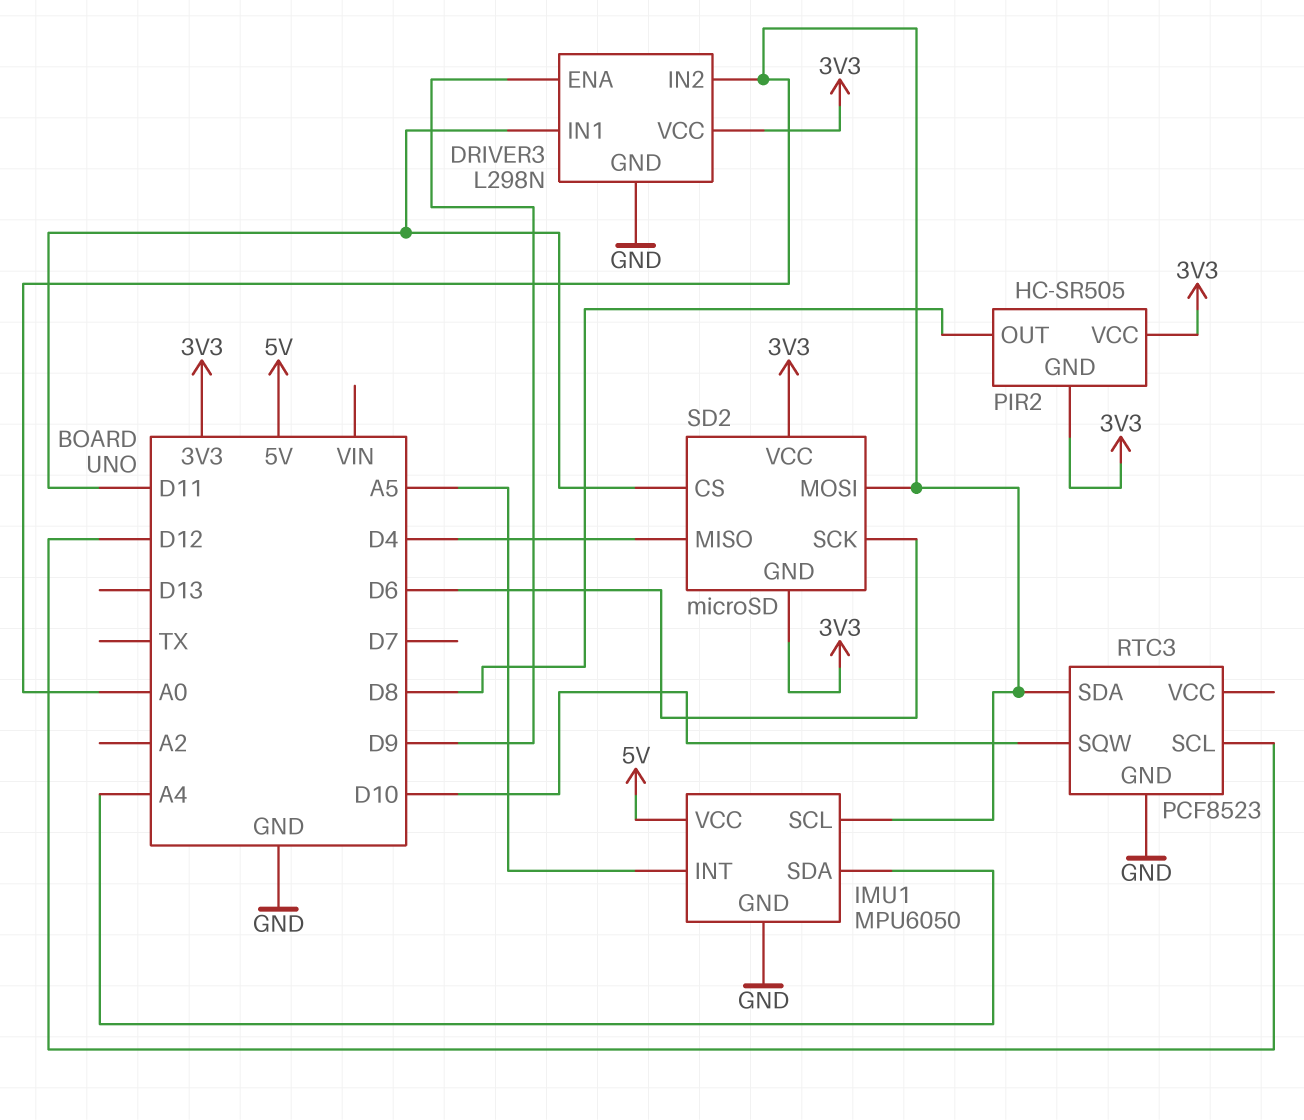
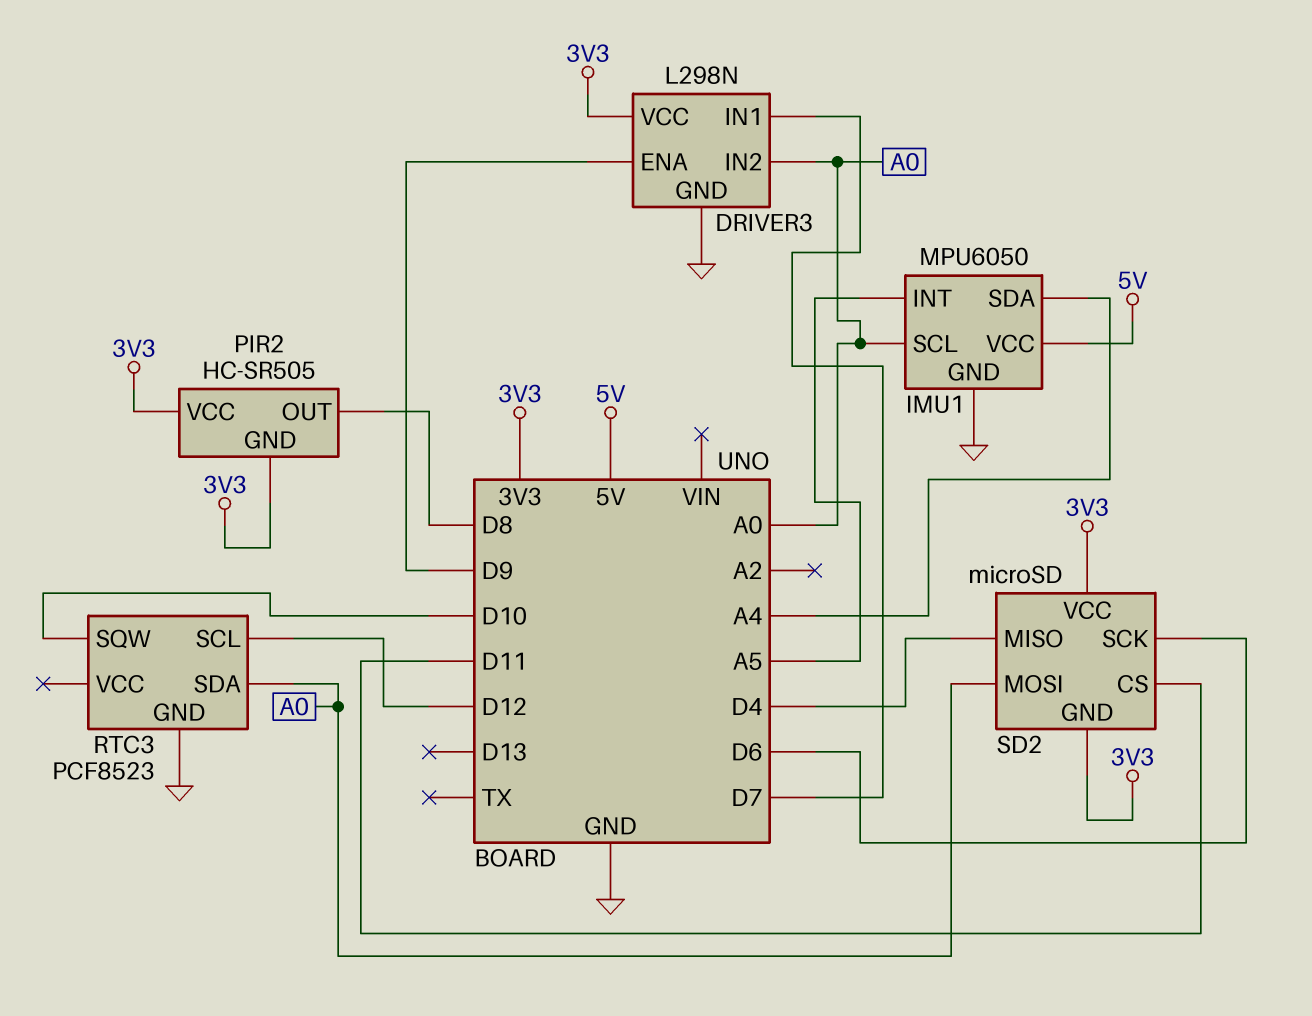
DRIVER3 pin IN1: D11 -> D7

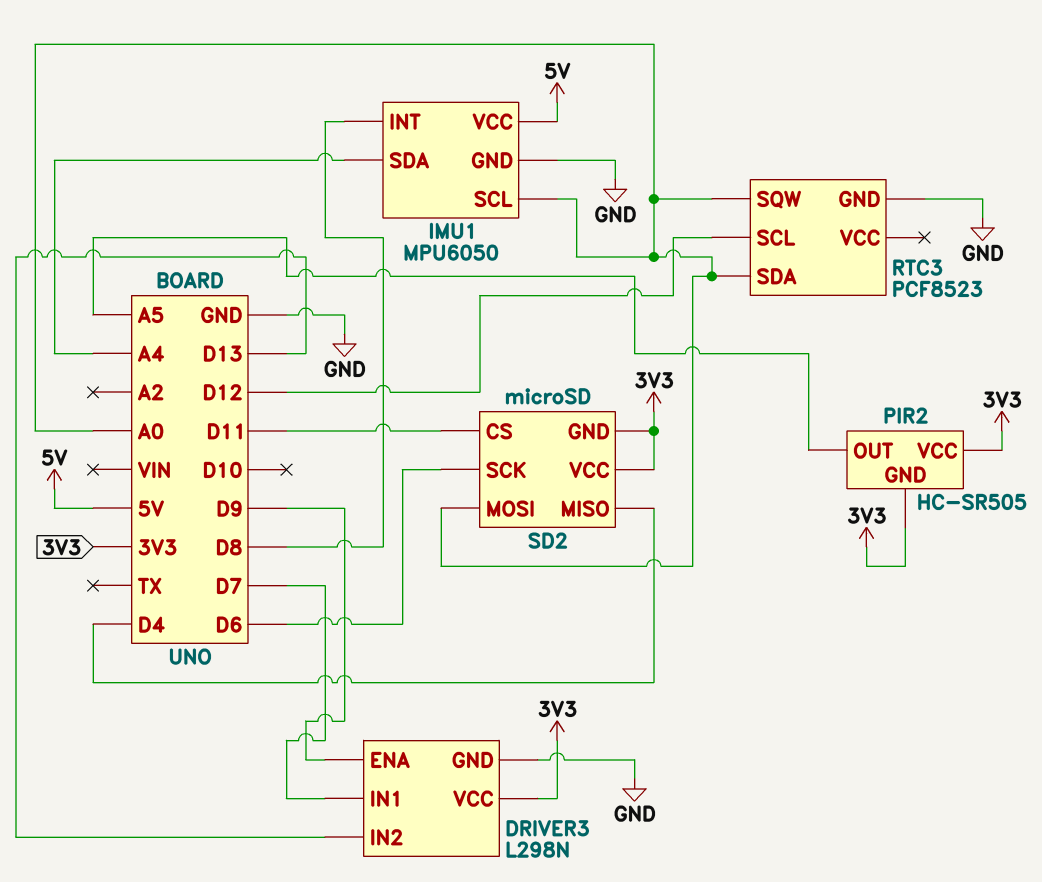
DRIVER3 pin IN2: A0 -> D13
IMU1 pin INT: A5 -> D8
PIR2 pin OUT: D8 -> A5
RTC3 pin SQW: D10 -> A0

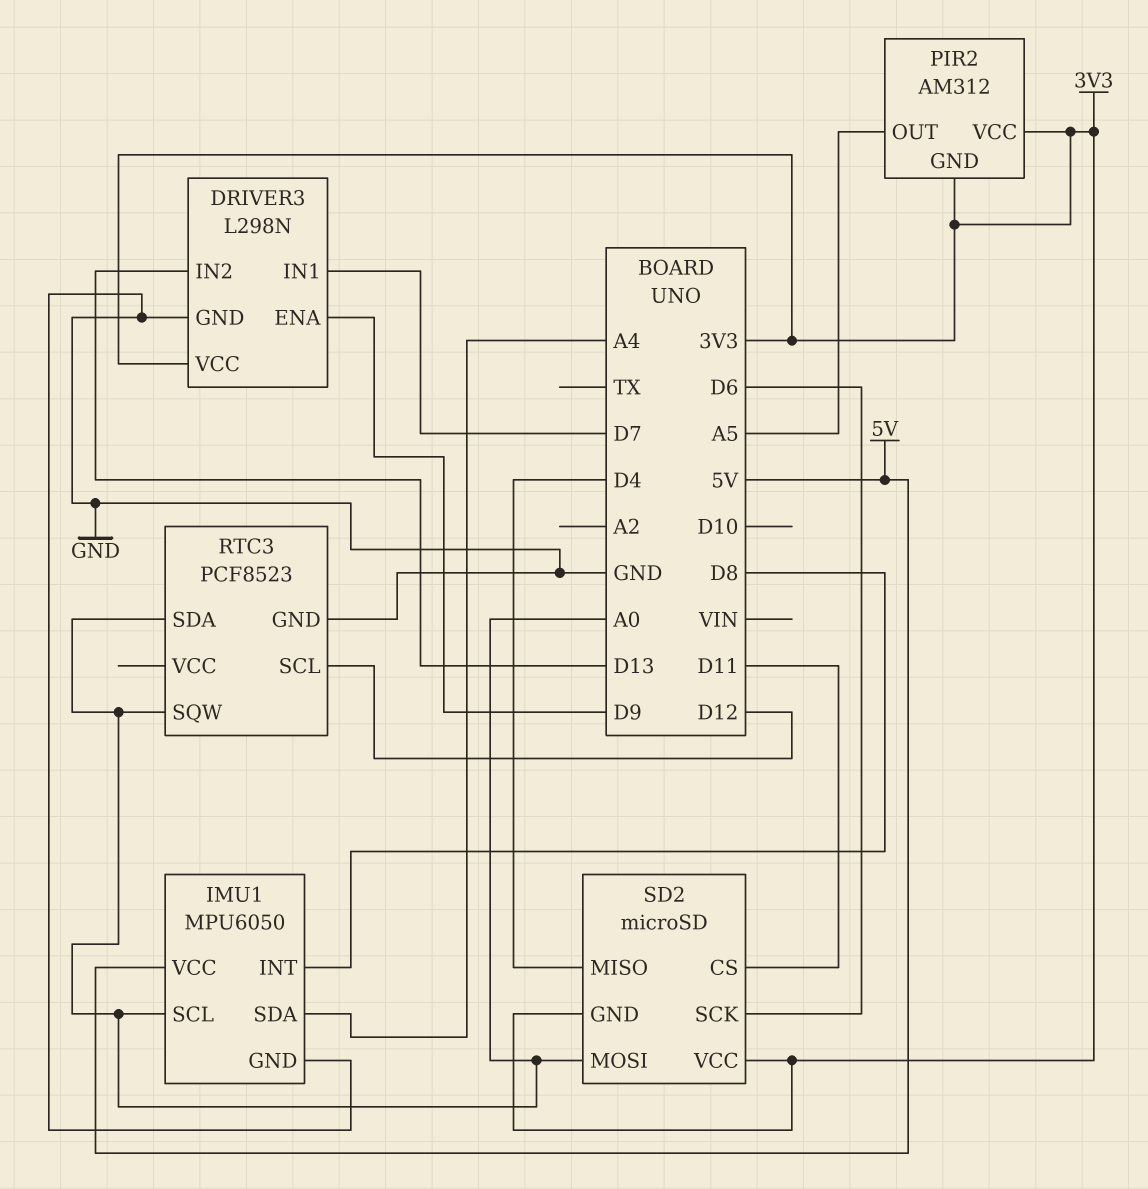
PIR2: HC-SR505 -> AM312

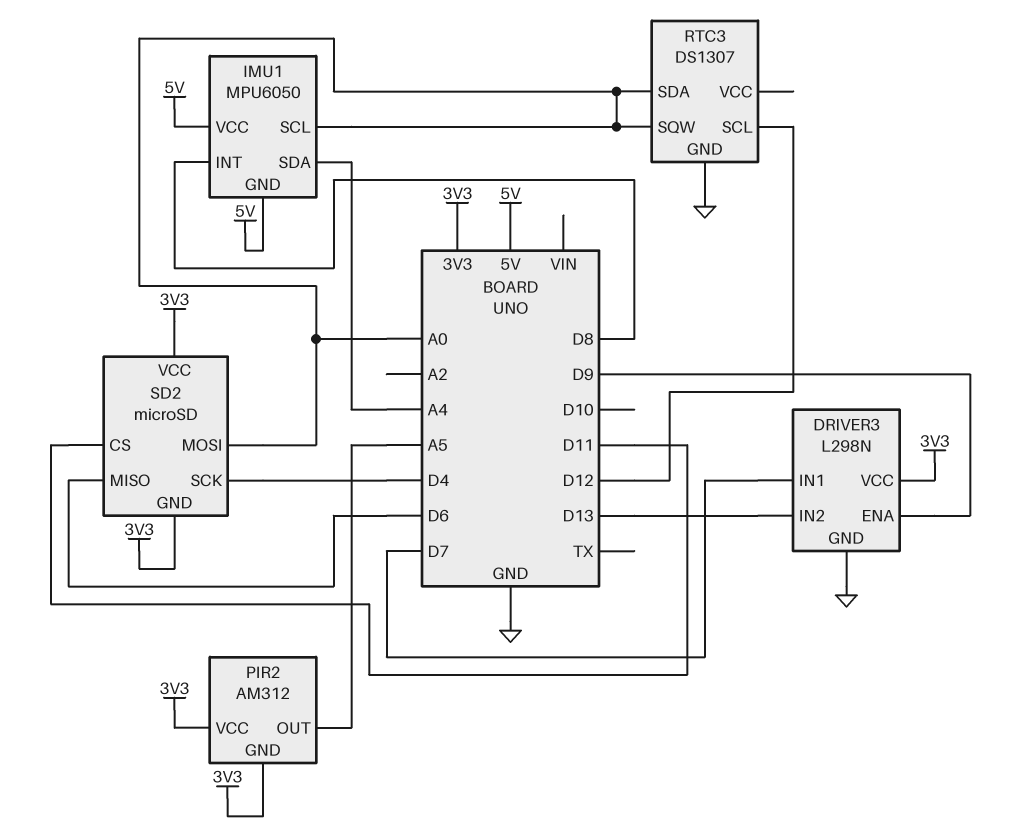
IMU1 pin GND: GND -> 5V
RTC3: PCF8523 -> DS1307
SD2 pin MISO: D4 -> D6
SD2 pin SCK: D6 -> D4

